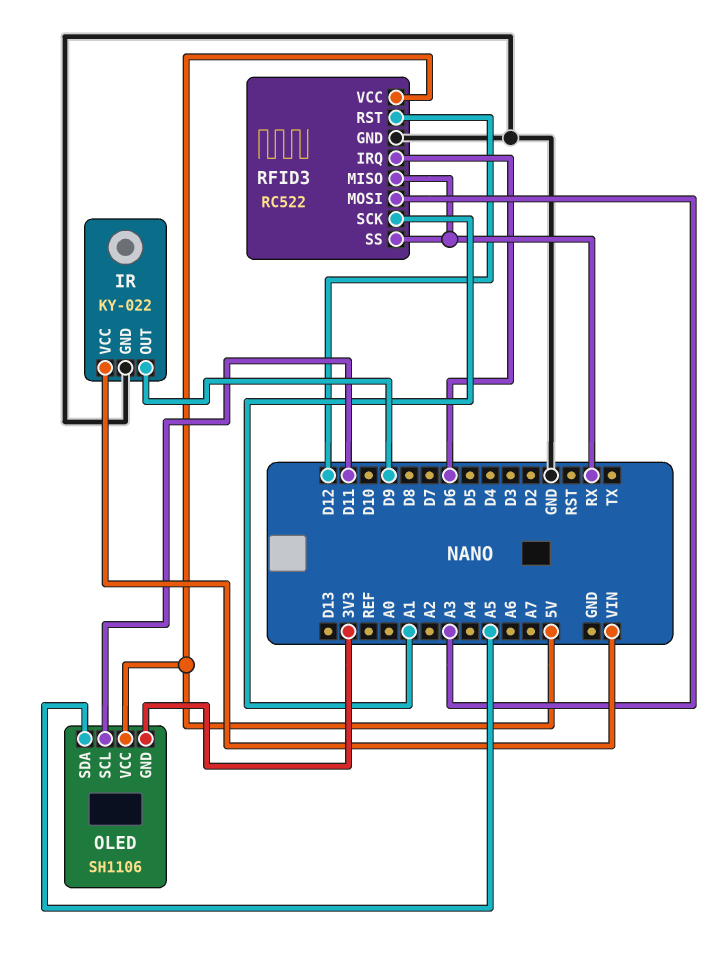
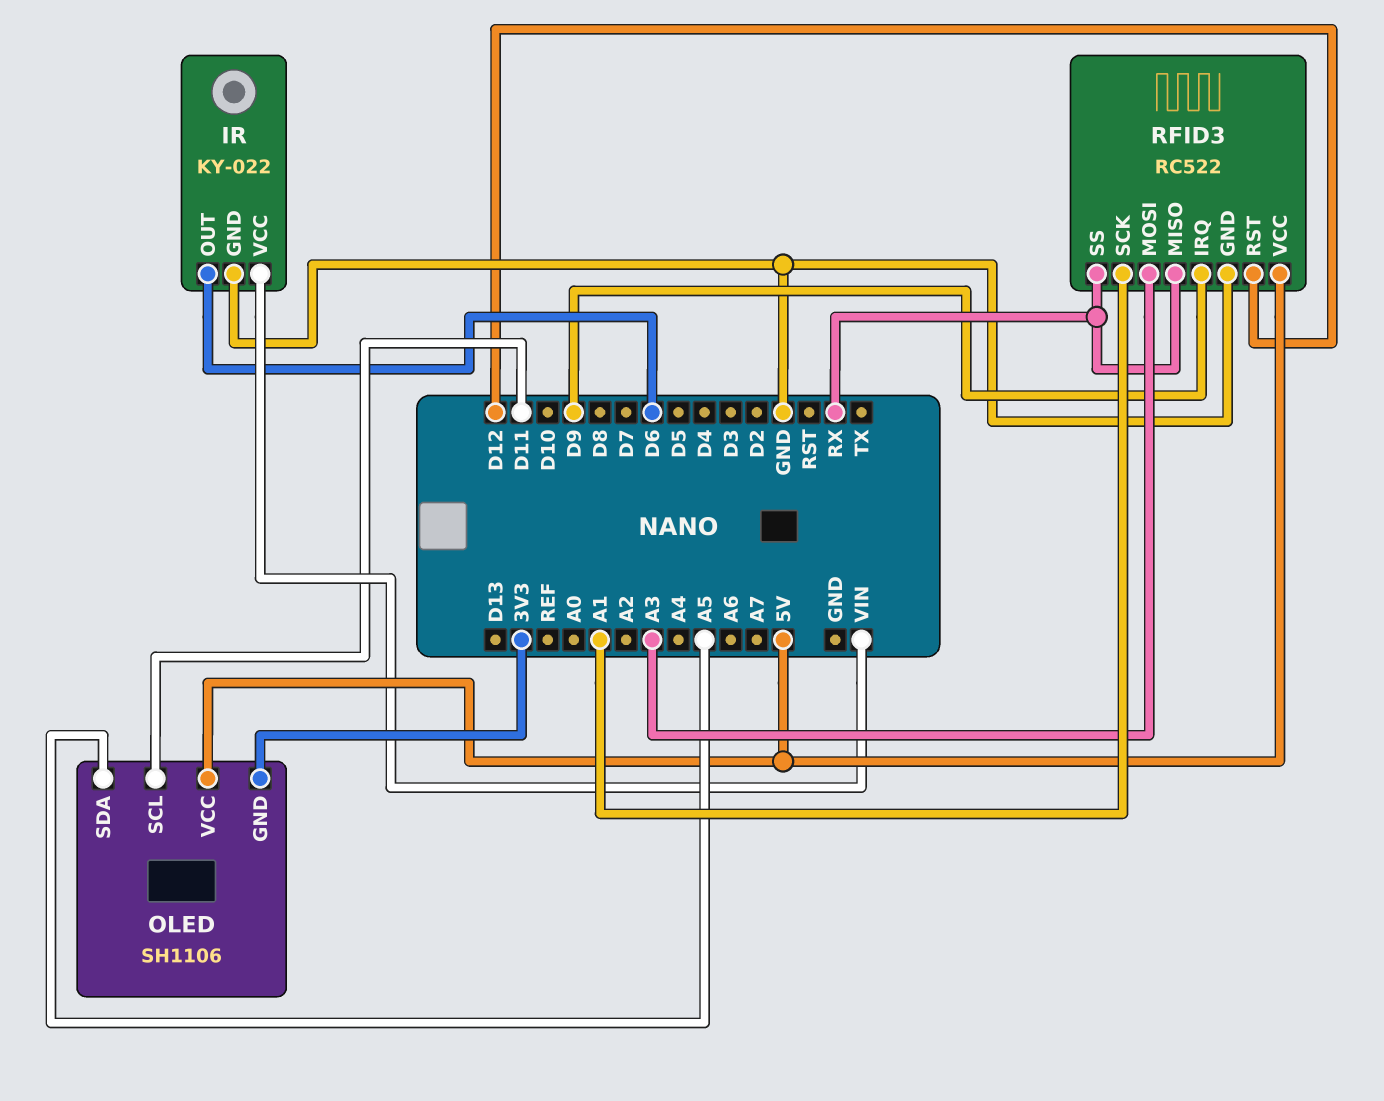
IR pin OUT: D9 -> D6
RFID3 pin IRQ: D6 -> D9

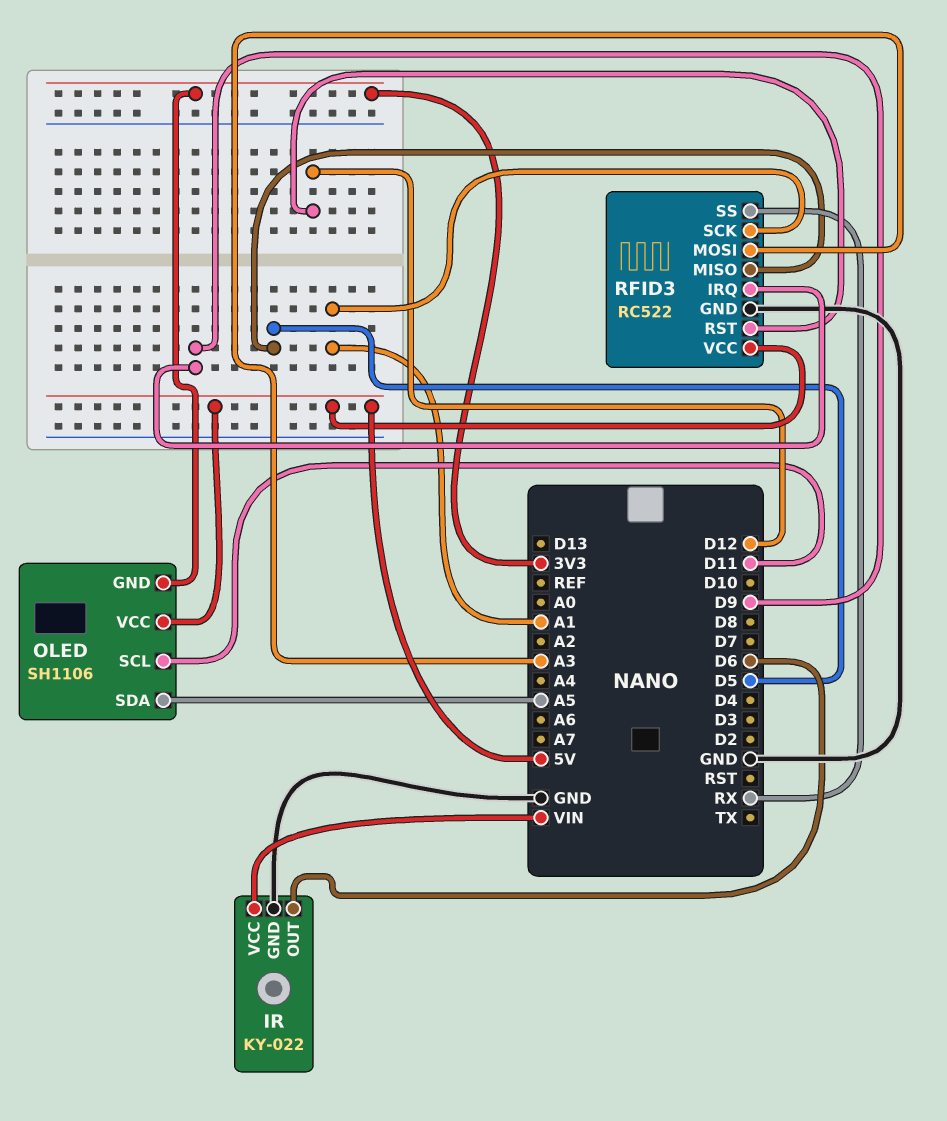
RFID3 pin MISO: RX -> D5

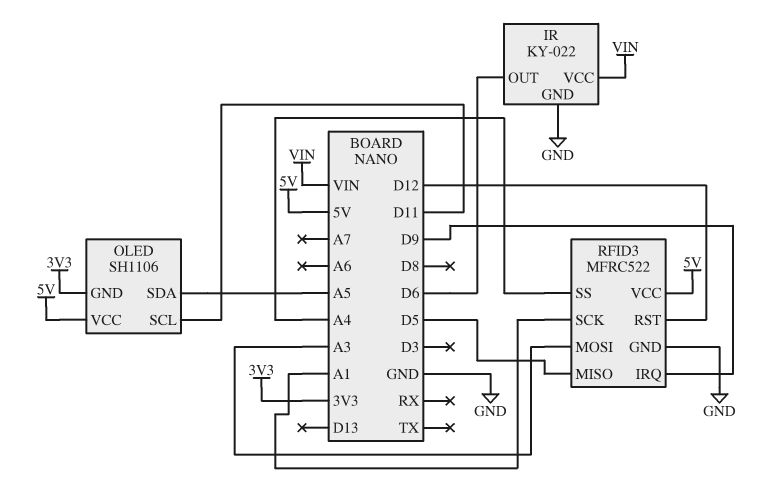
RFID3: RC522 -> MFRC522
RFID3 pin SS: RX -> A4

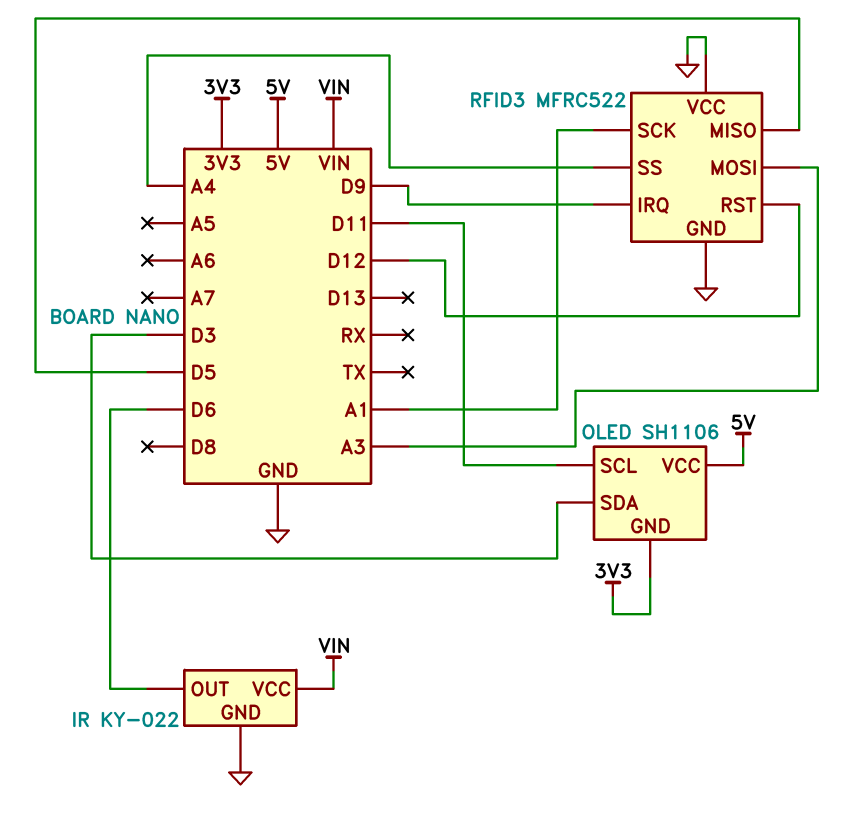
OLED pin SDA: A5 -> D3
RFID3 pin VCC: 5V -> GND

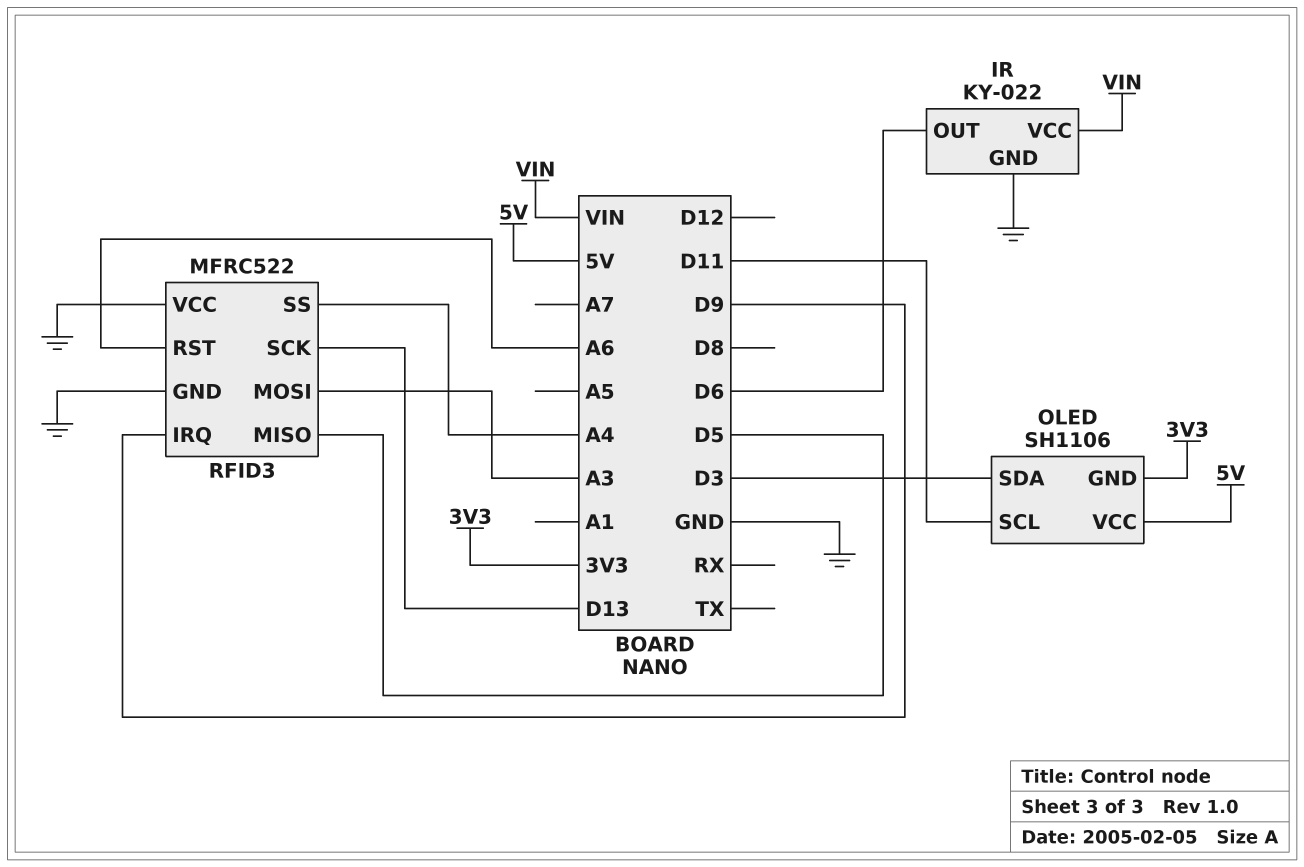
RFID3 pin RST: D12 -> A6
RFID3 pin SCK: A1 -> D13

